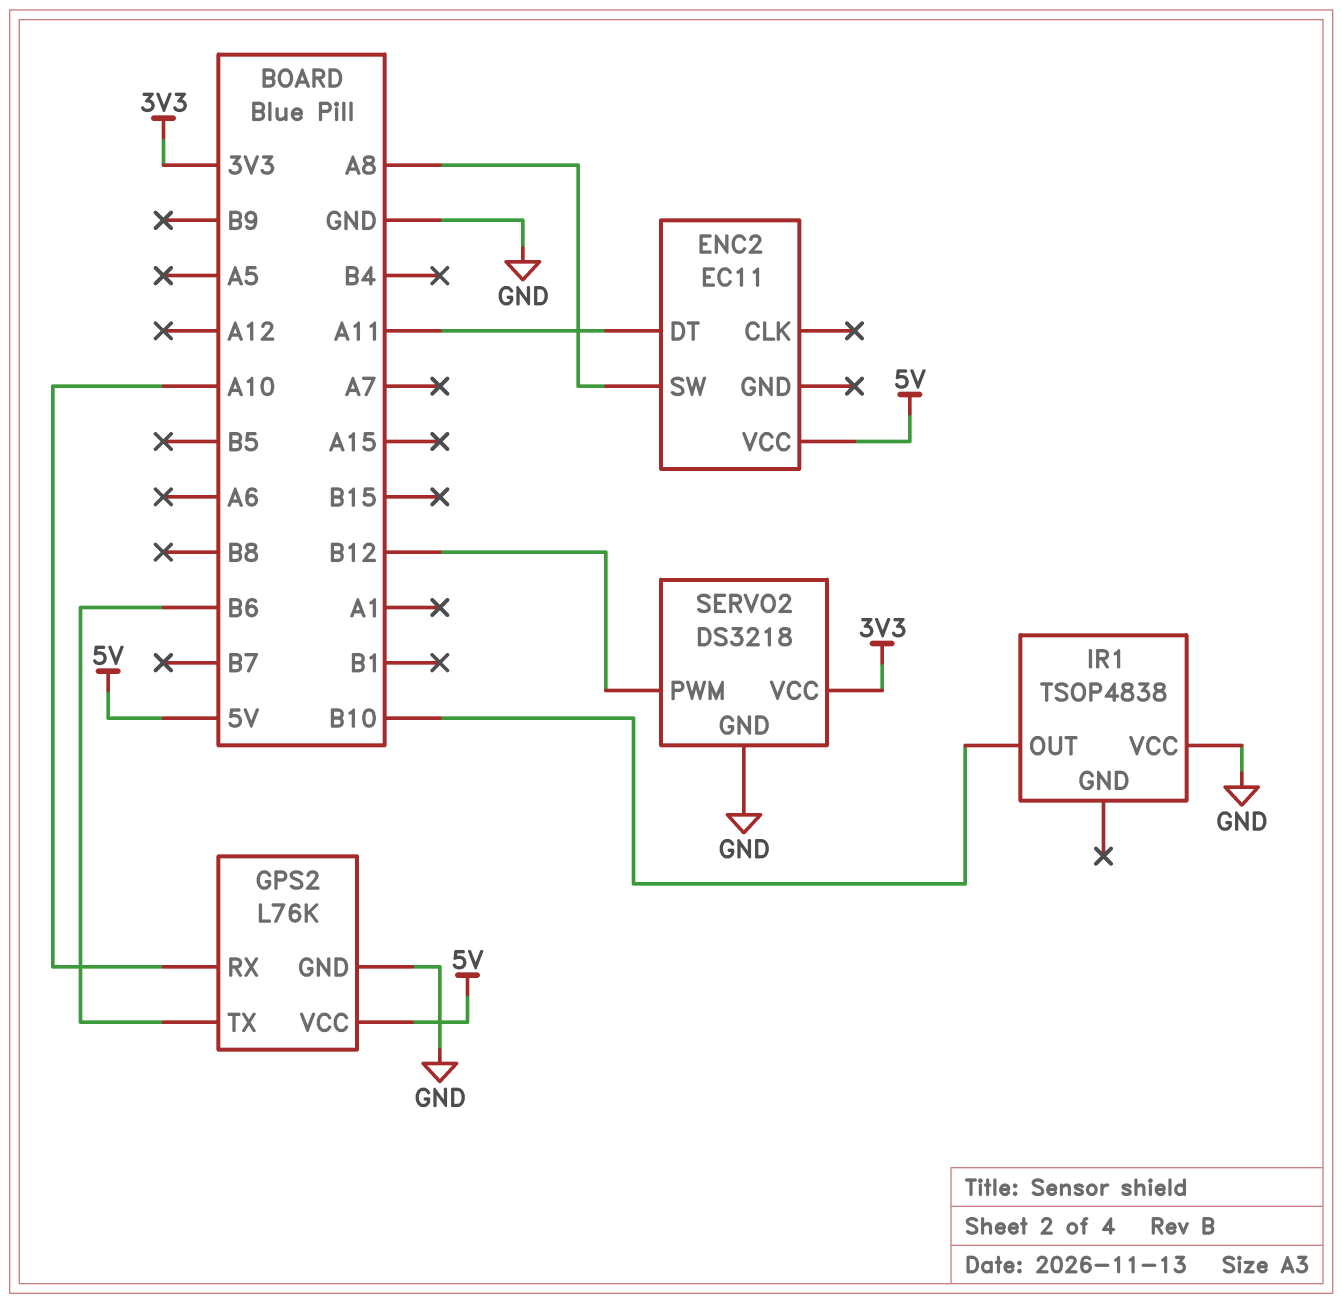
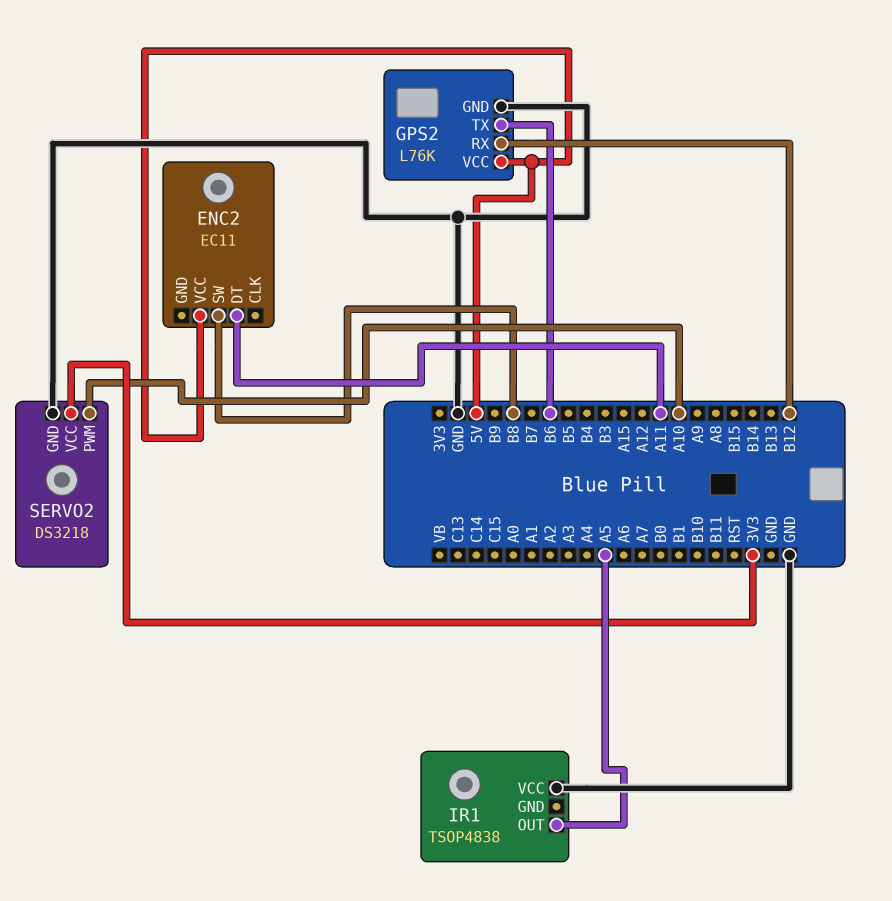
ENC2 pin SW: A8 -> B8
GPS2 pin RX: A10 -> B12
IR1 pin OUT: B10 -> A5
SERVO2 pin PWM: B12 -> A10

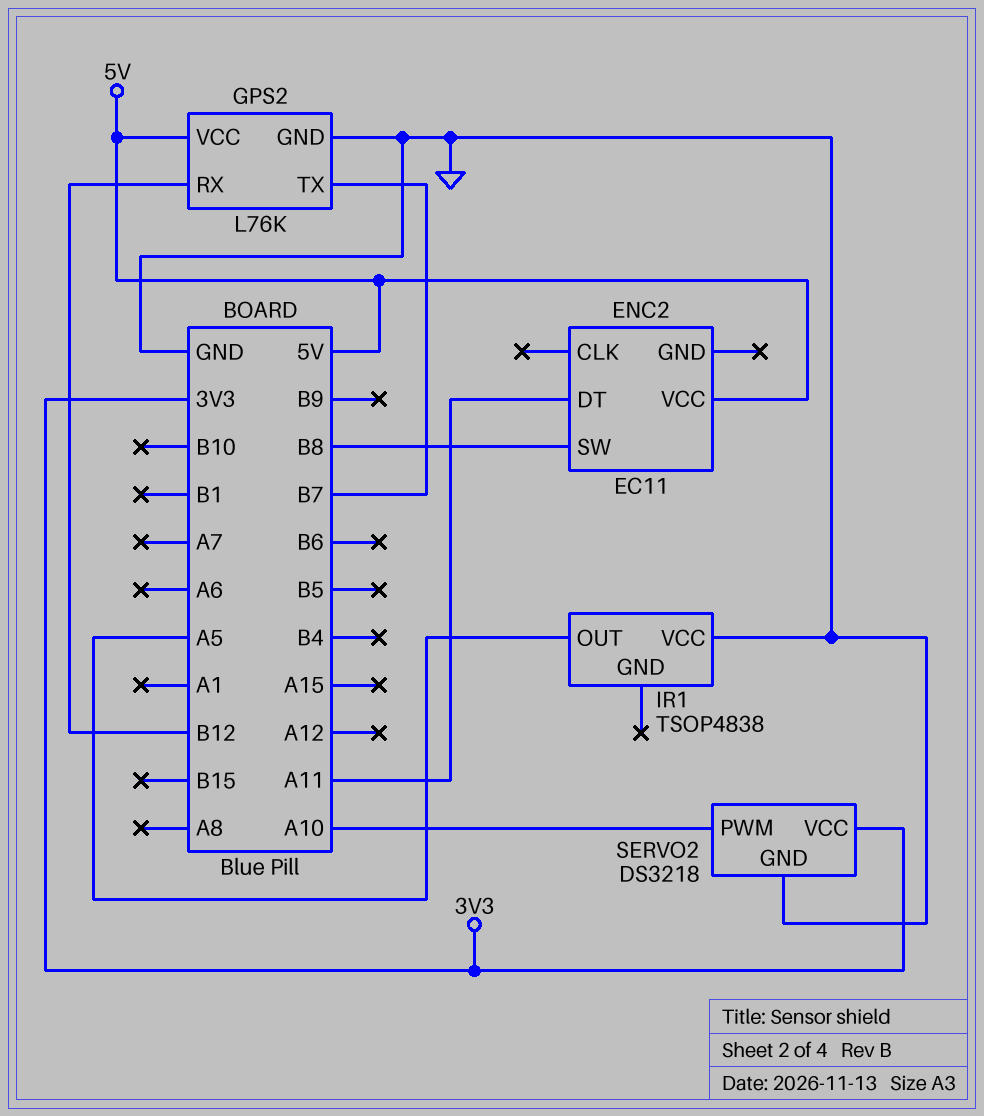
GPS2 pin TX: B6 -> B7

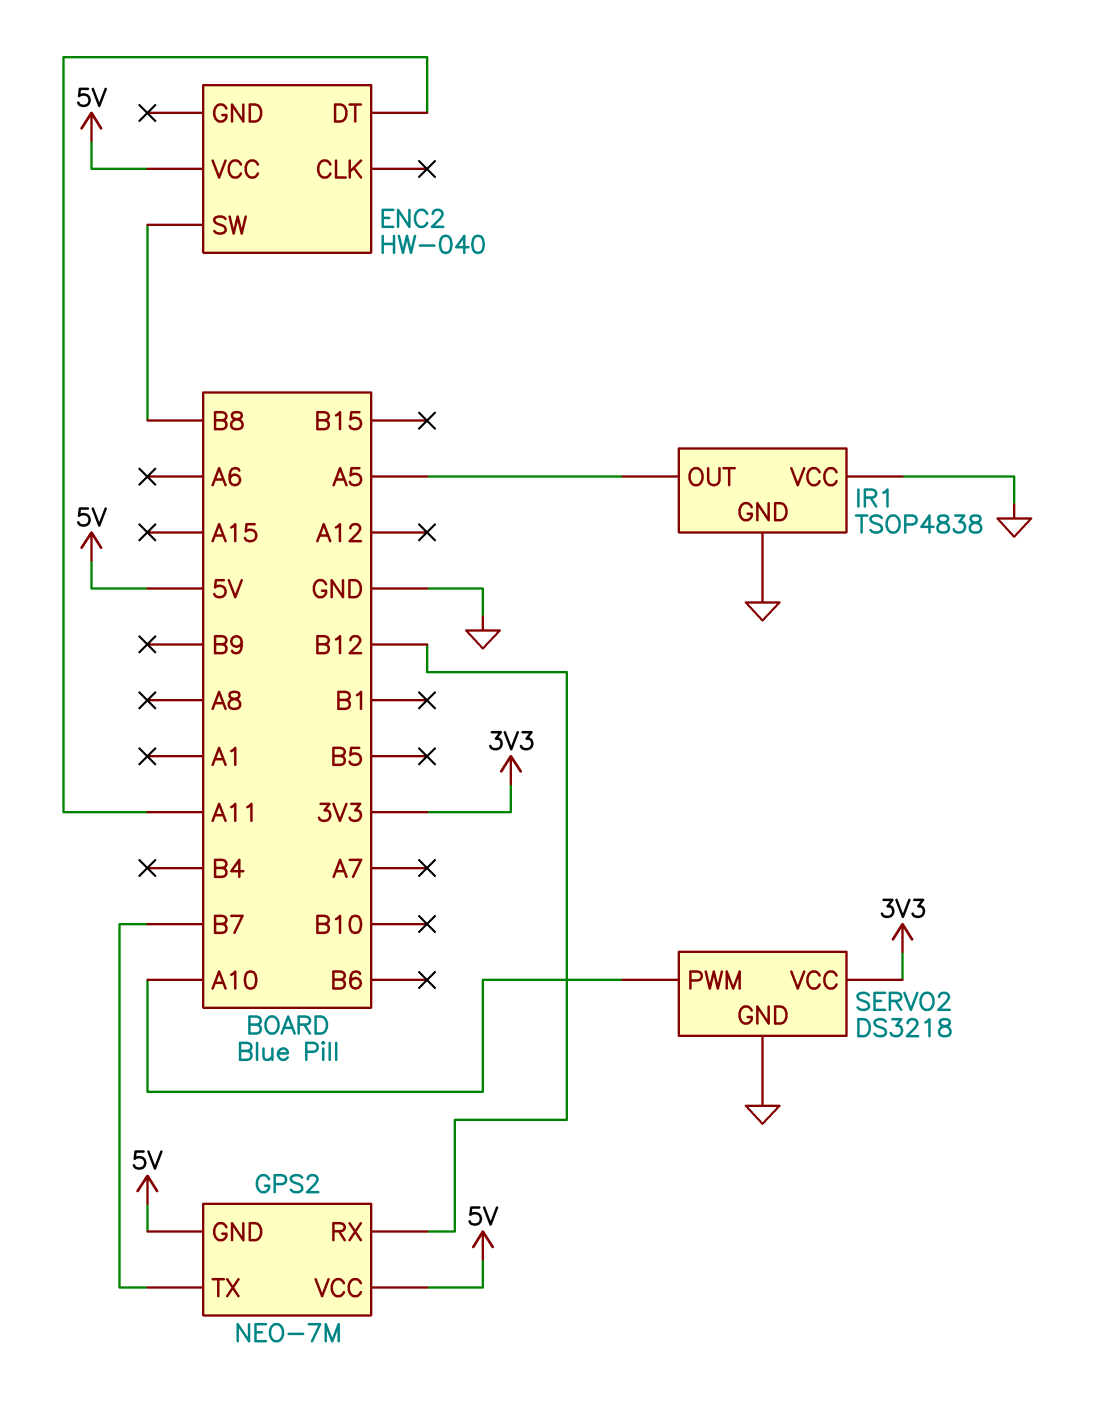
ENC2: EC11 -> HW-040
GPS2: L76K -> NEO-7M
GPS2 pin GND: GND -> 5V
IR1 pin GND: none -> GND

